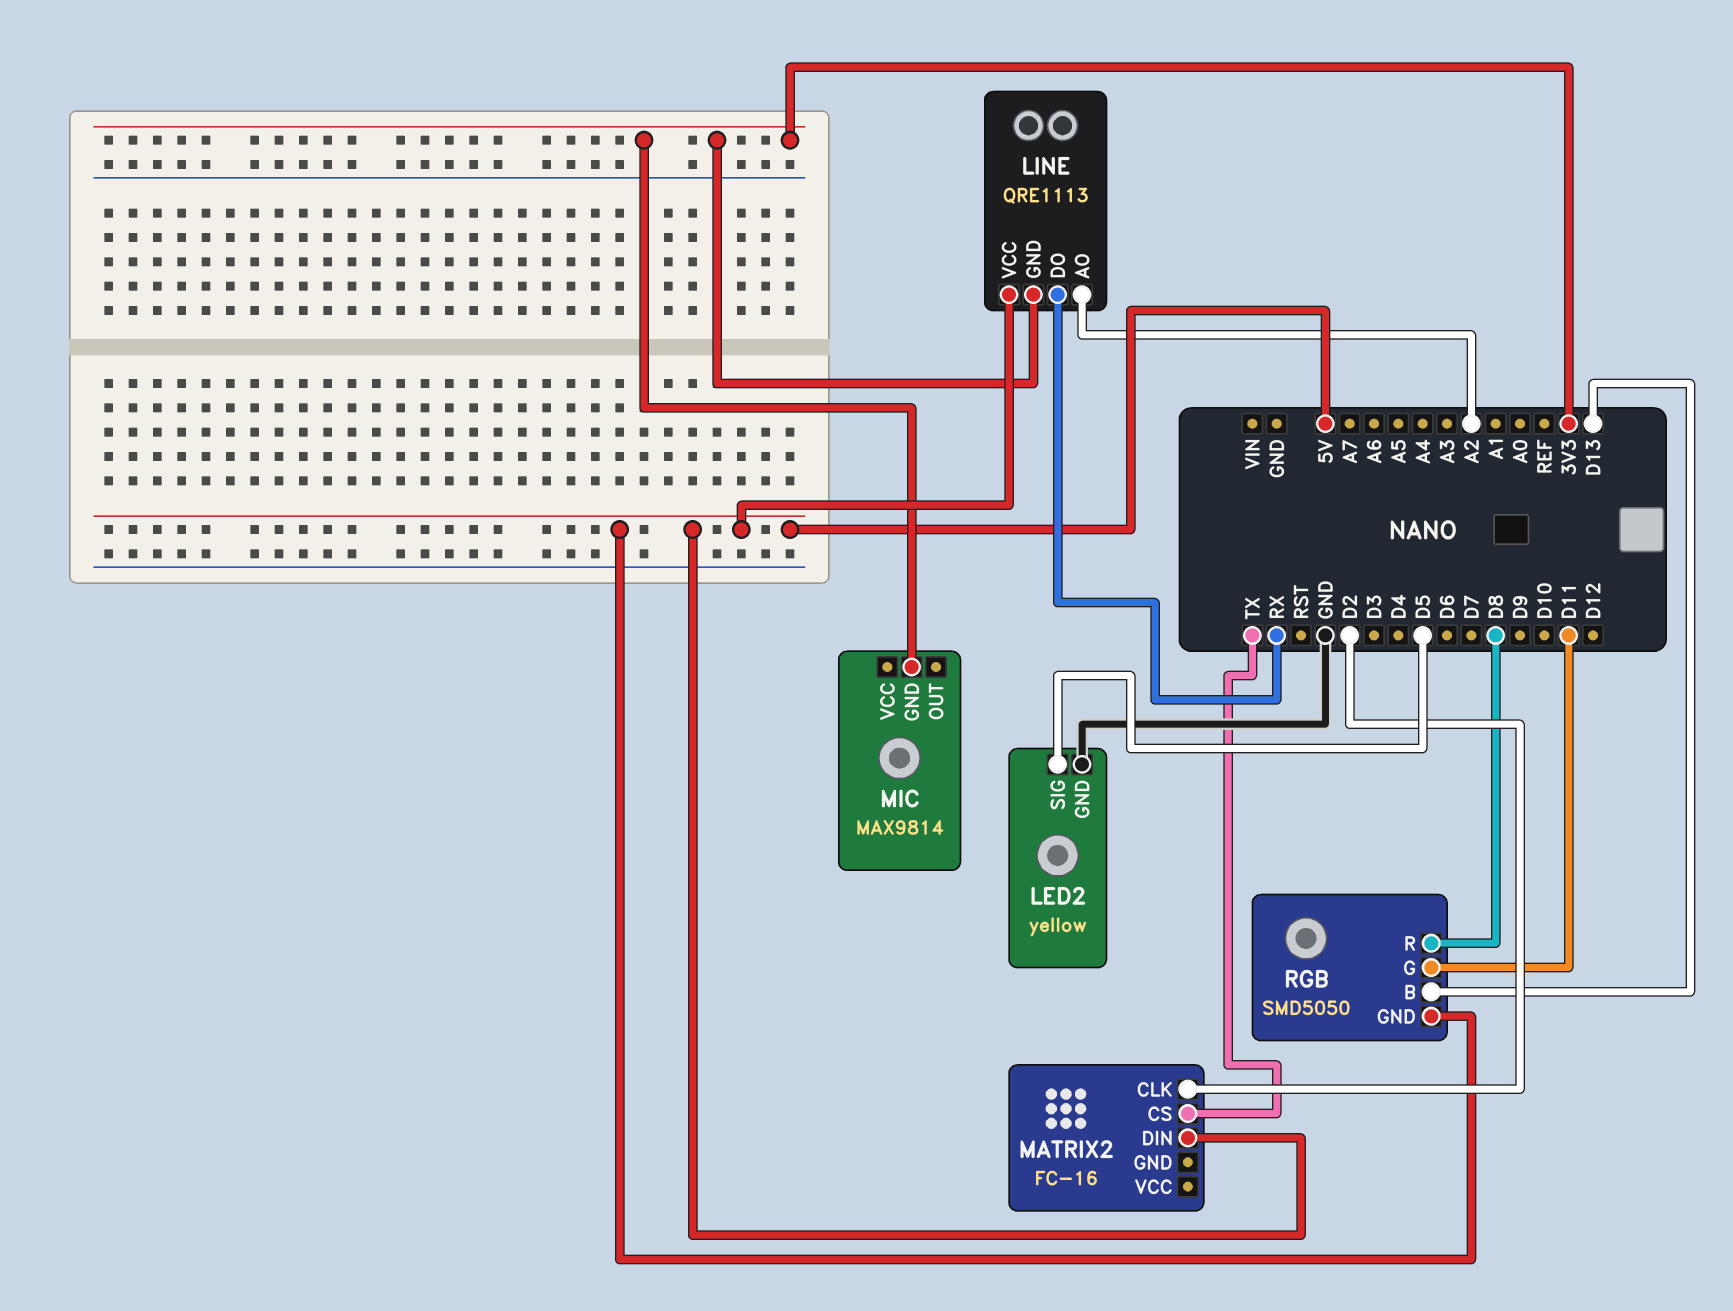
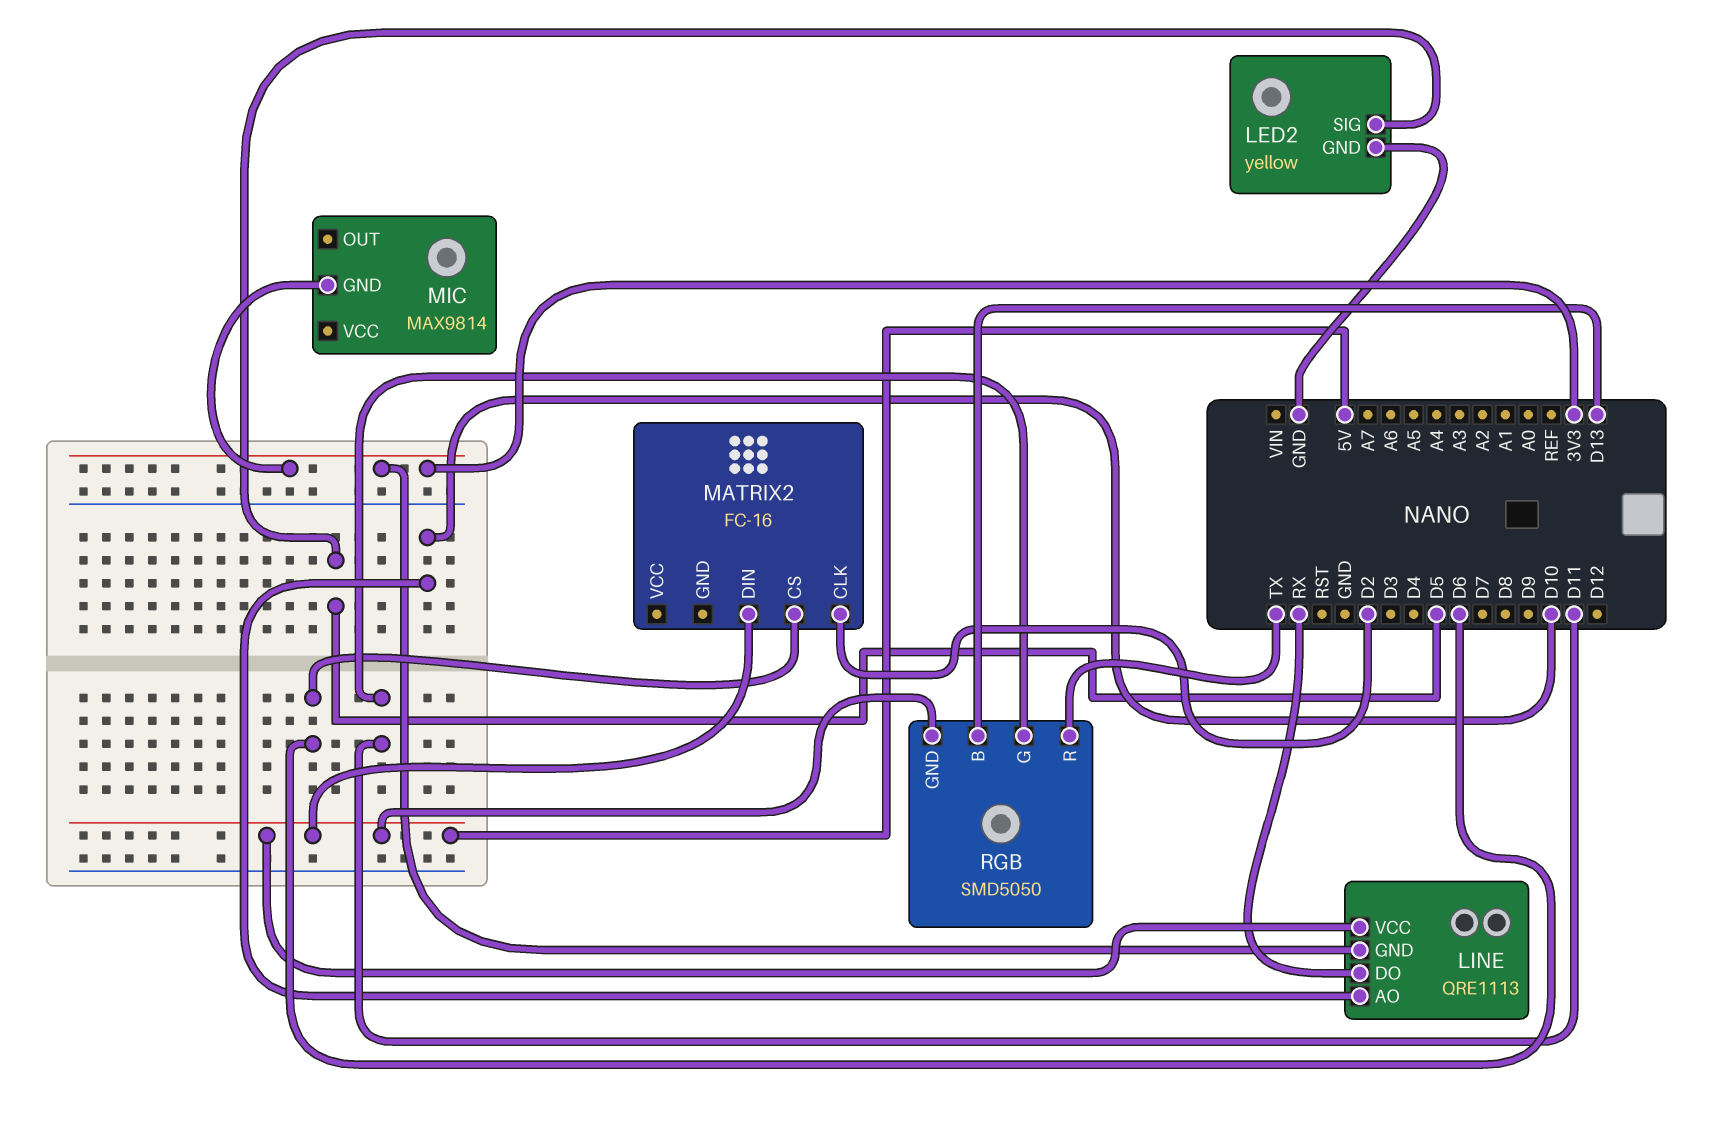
LINE pin AO: A2 -> D10
MATRIX2 pin CS: TX -> D6
RGB pin R: D8 -> TX

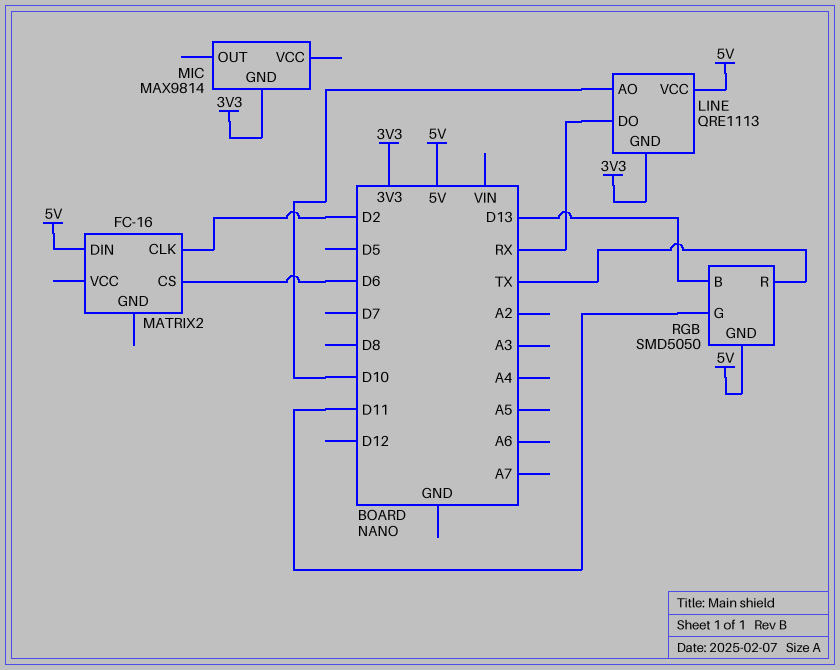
LED2: yellow -> none
LED2 pin GND: GND -> none
LED2 pin SIG: D5 -> none

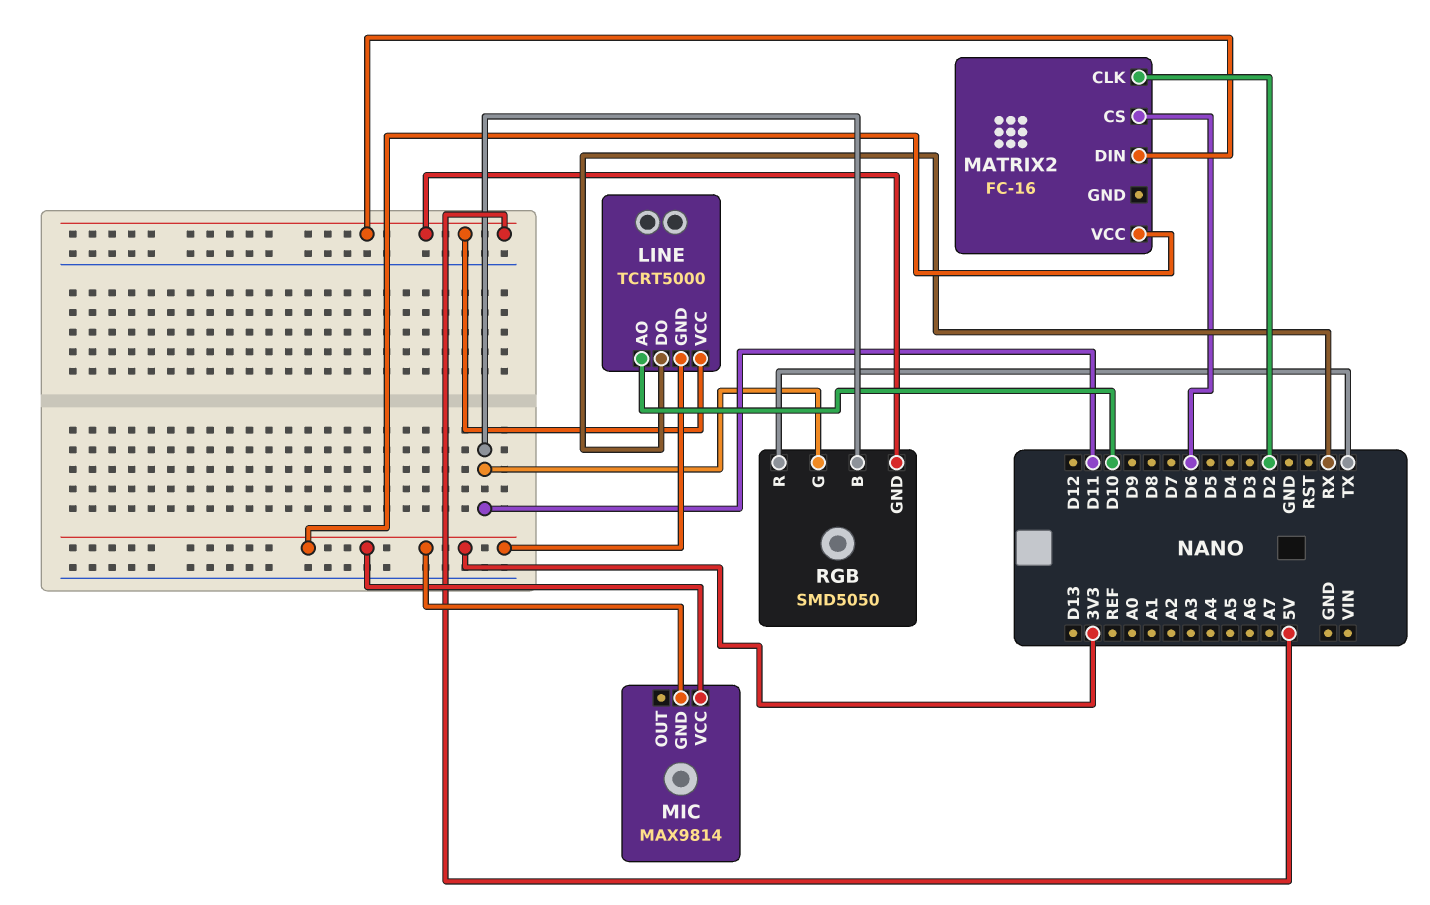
LINE: QRE1113 -> TCRT5000
MATRIX2 pin VCC: none -> 3V3
MIC pin VCC: none -> 3V3
RGB pin B: D13 -> D11

